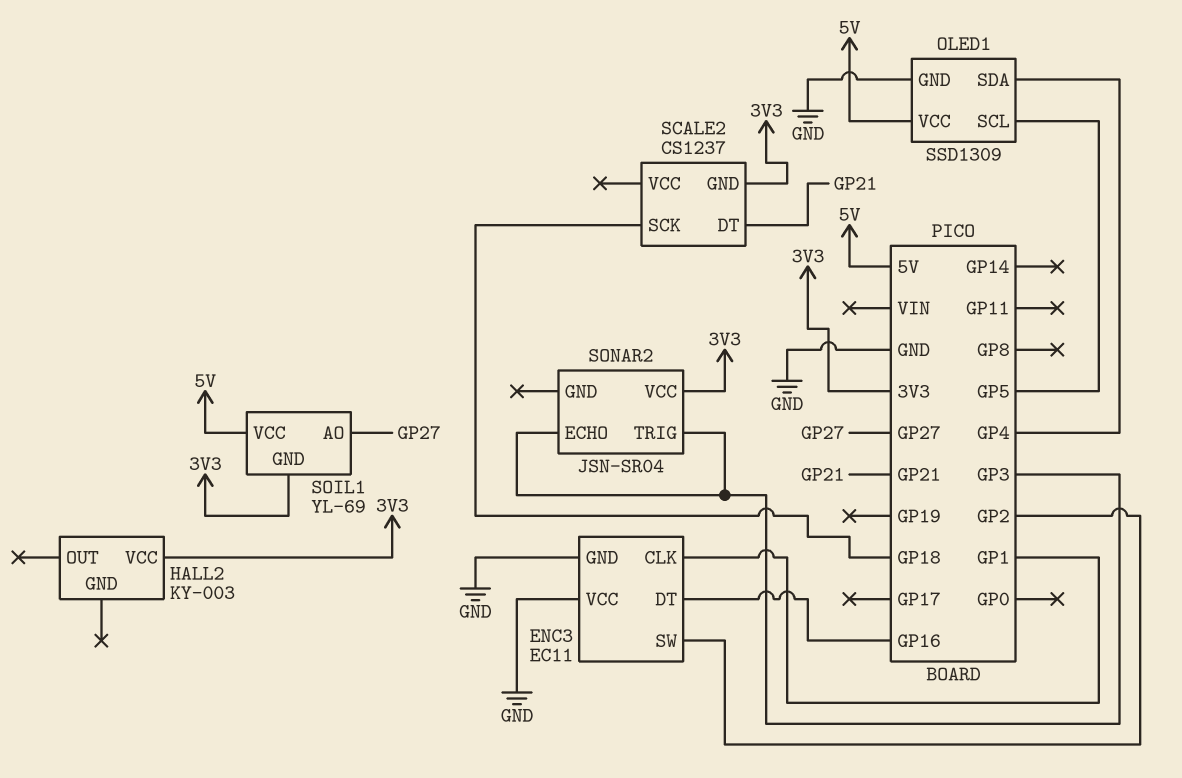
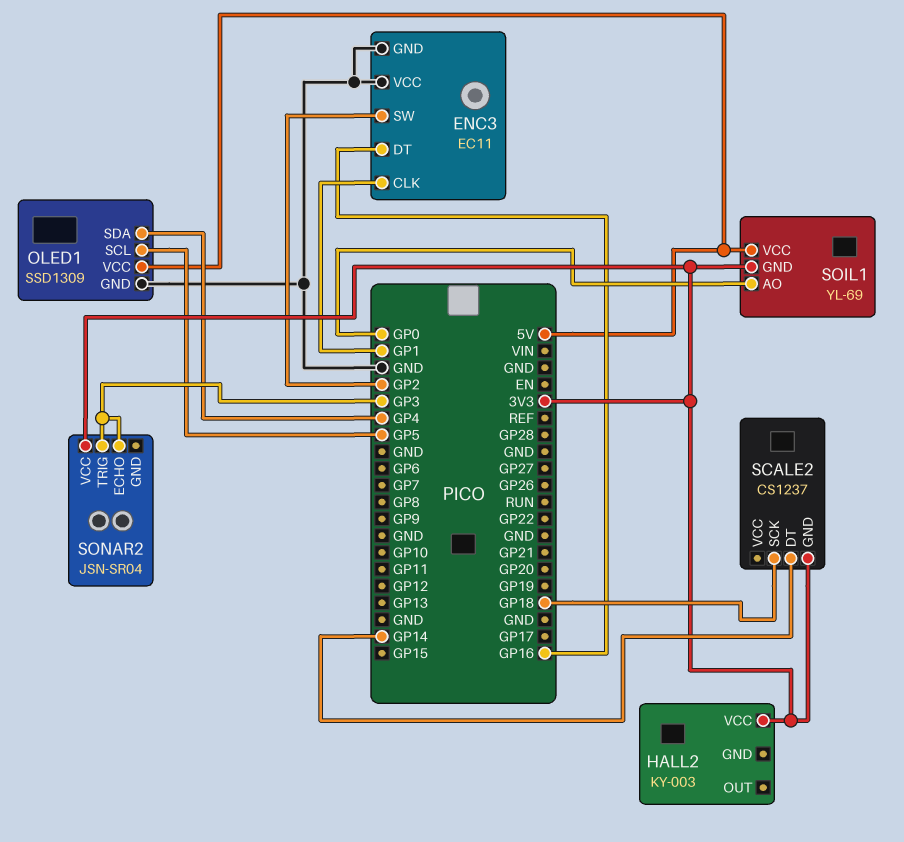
SCALE2 pin DT: GP21 -> GP14
SOIL1 pin AO: GP27 -> GP0

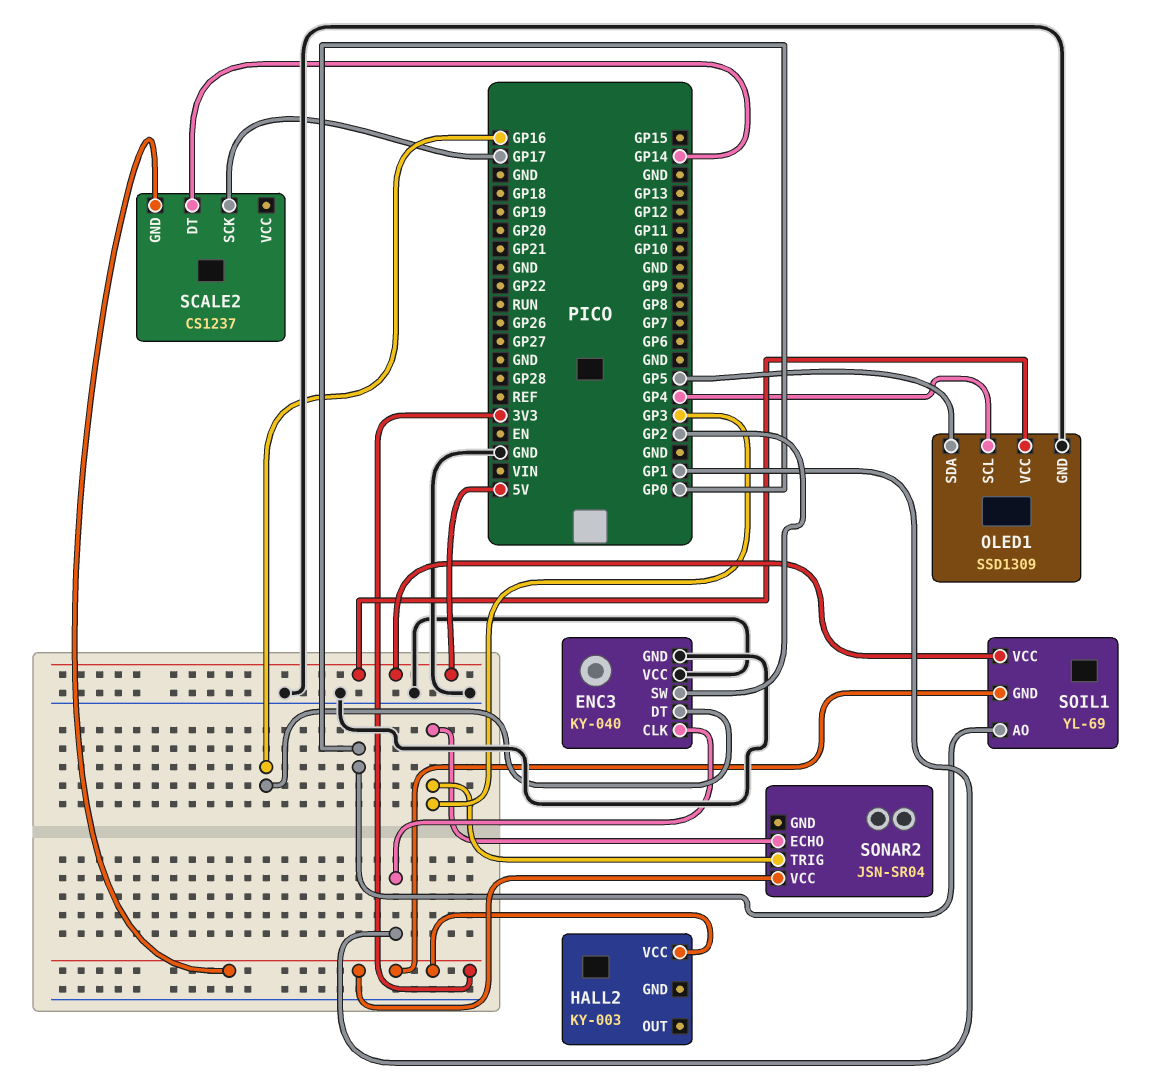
ENC3: EC11 -> KY-040
OLED1 pin SCL: GP5 -> GP4
OLED1 pin SDA: GP4 -> GP5
SCALE2 pin SCK: GP18 -> GP17

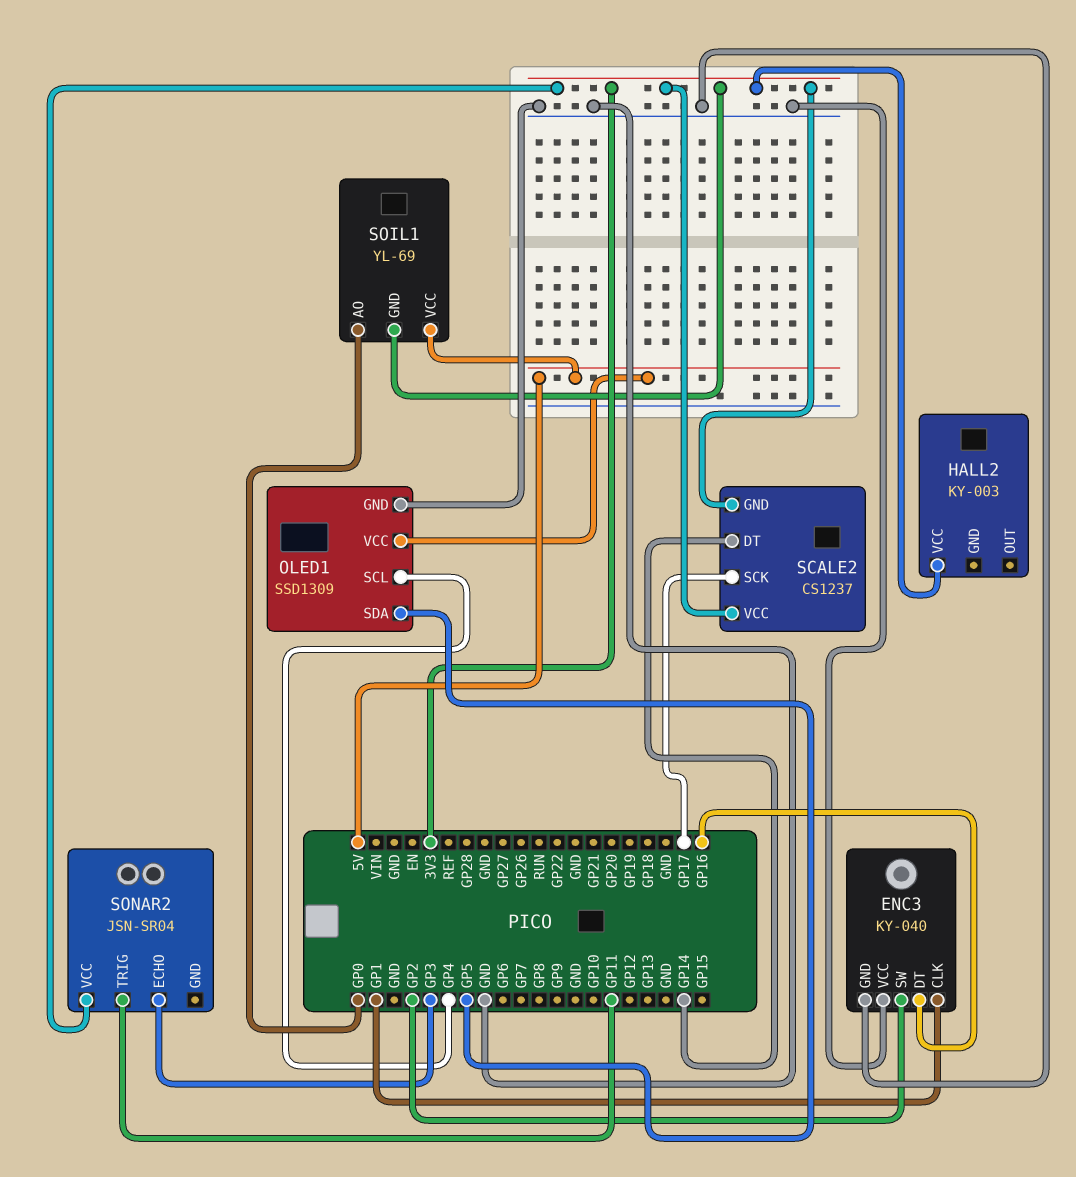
SCALE2 pin VCC: none -> 3V3
SONAR2 pin TRIG: GP3 -> GP11

